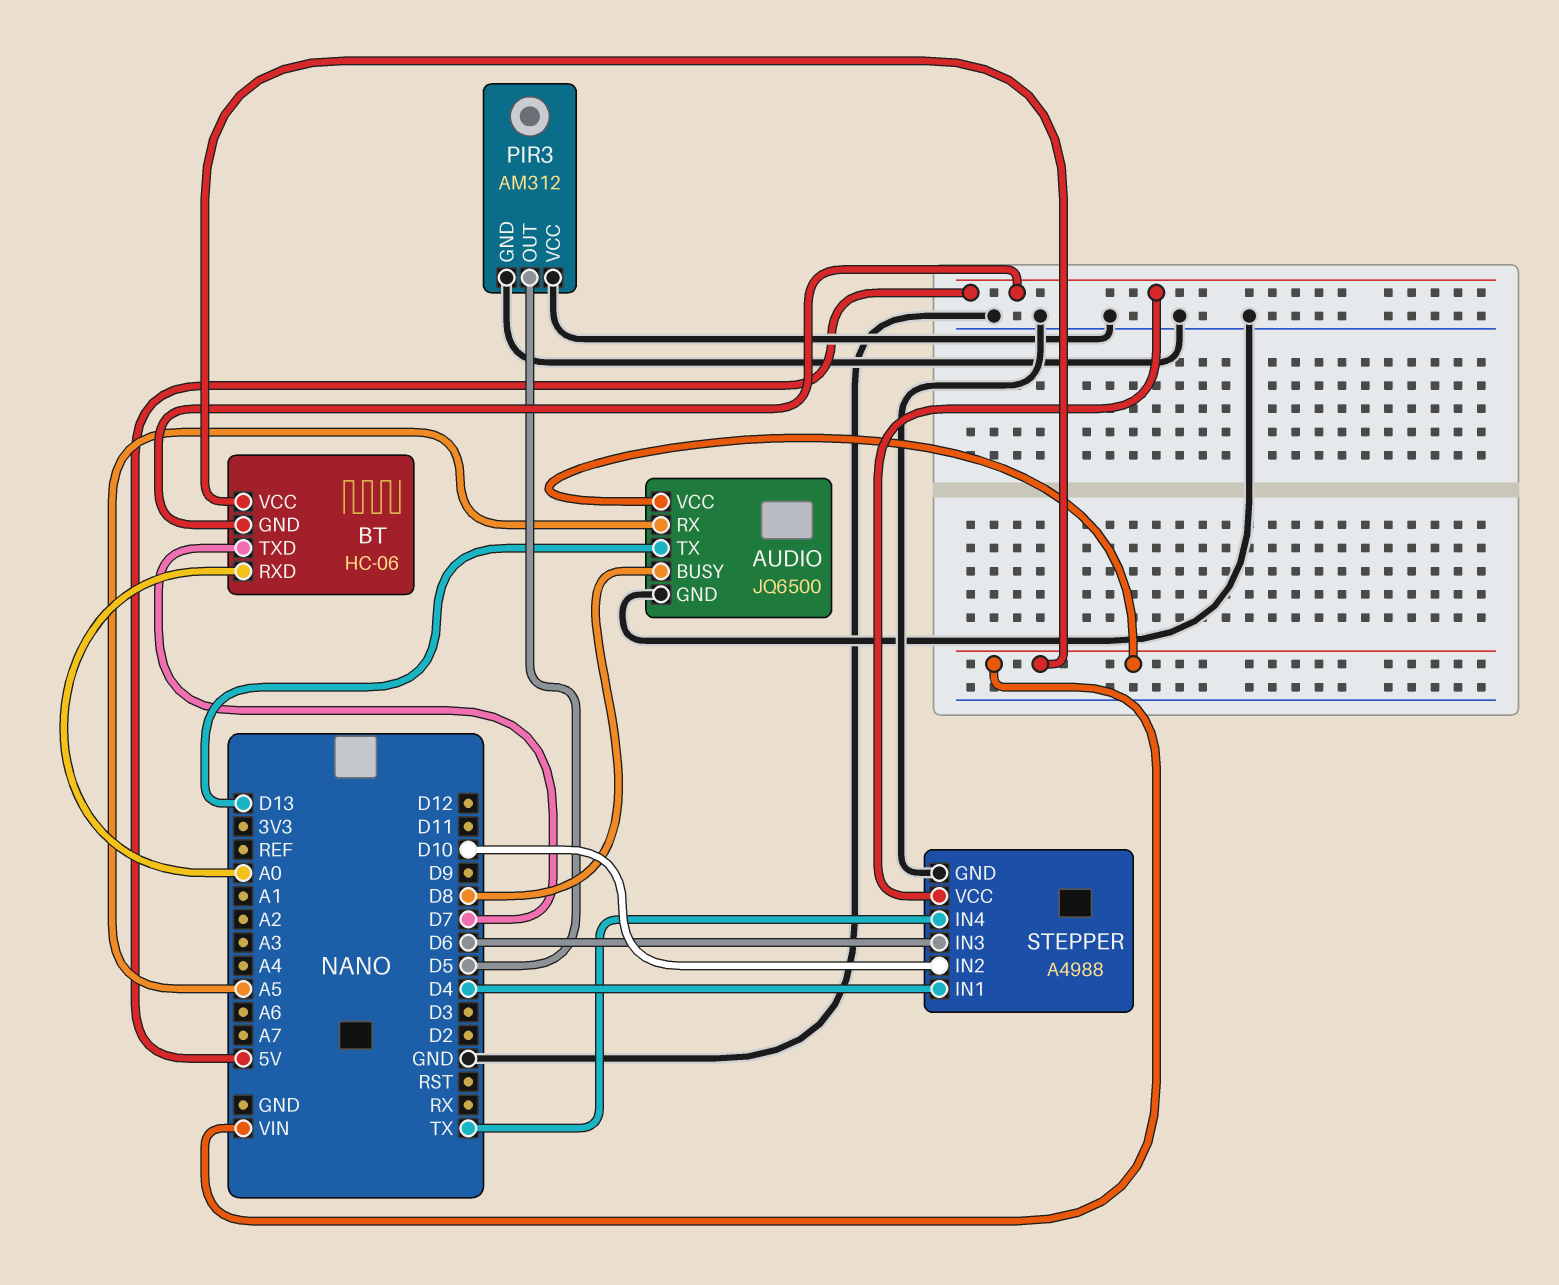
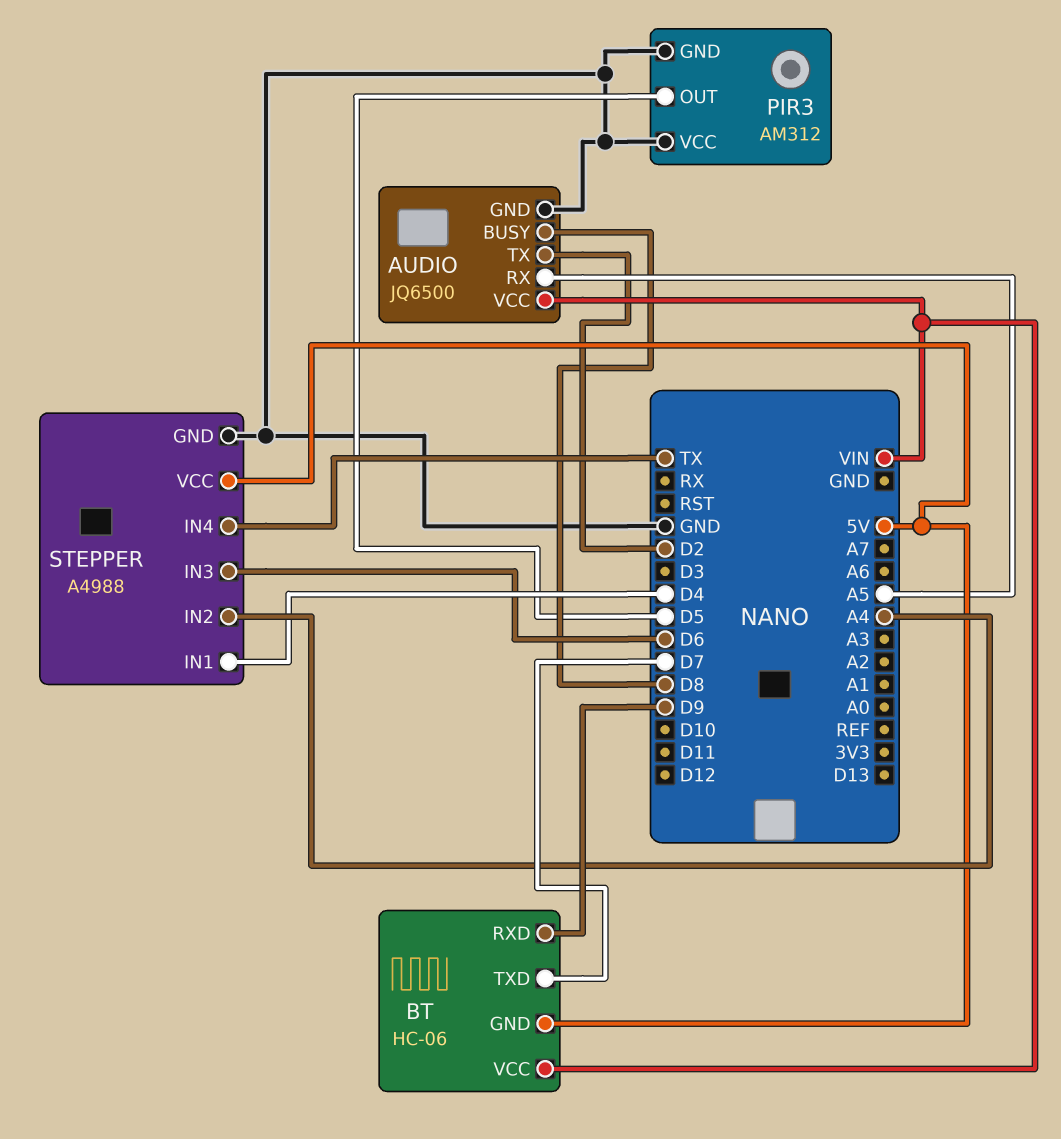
AUDIO pin TX: D13 -> D2
BT pin RXD: A0 -> D9
STEPPER pin IN2: D10 -> A4

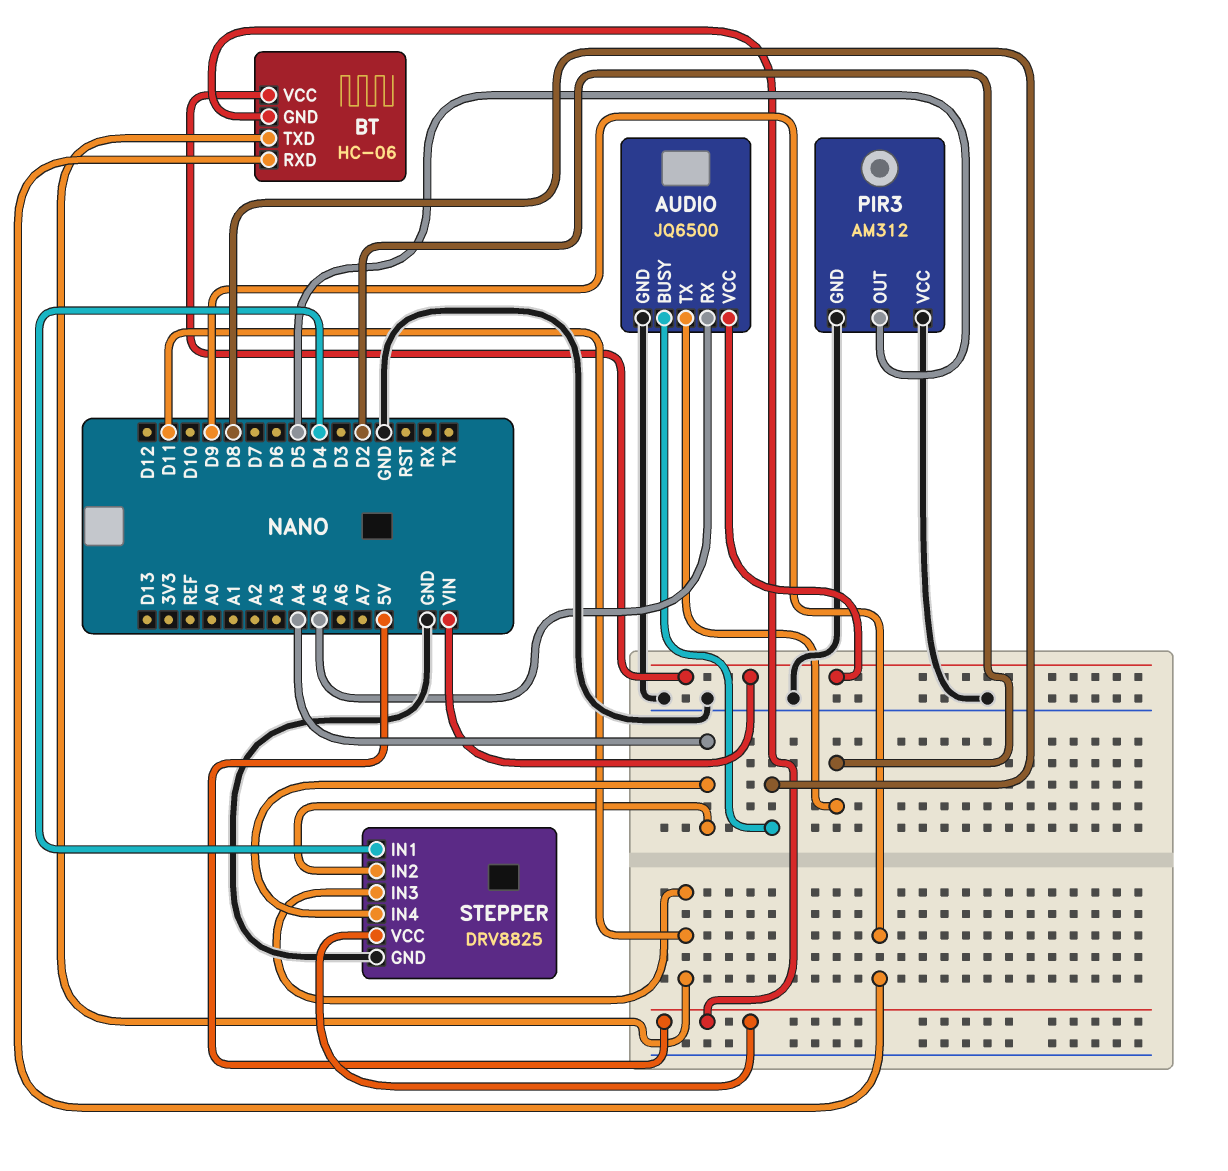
BT pin TXD: D7 -> D11
STEPPER: A4988 -> DRV8825
STEPPER pin IN3: D6 -> D11
STEPPER pin IN4: TX -> A4

